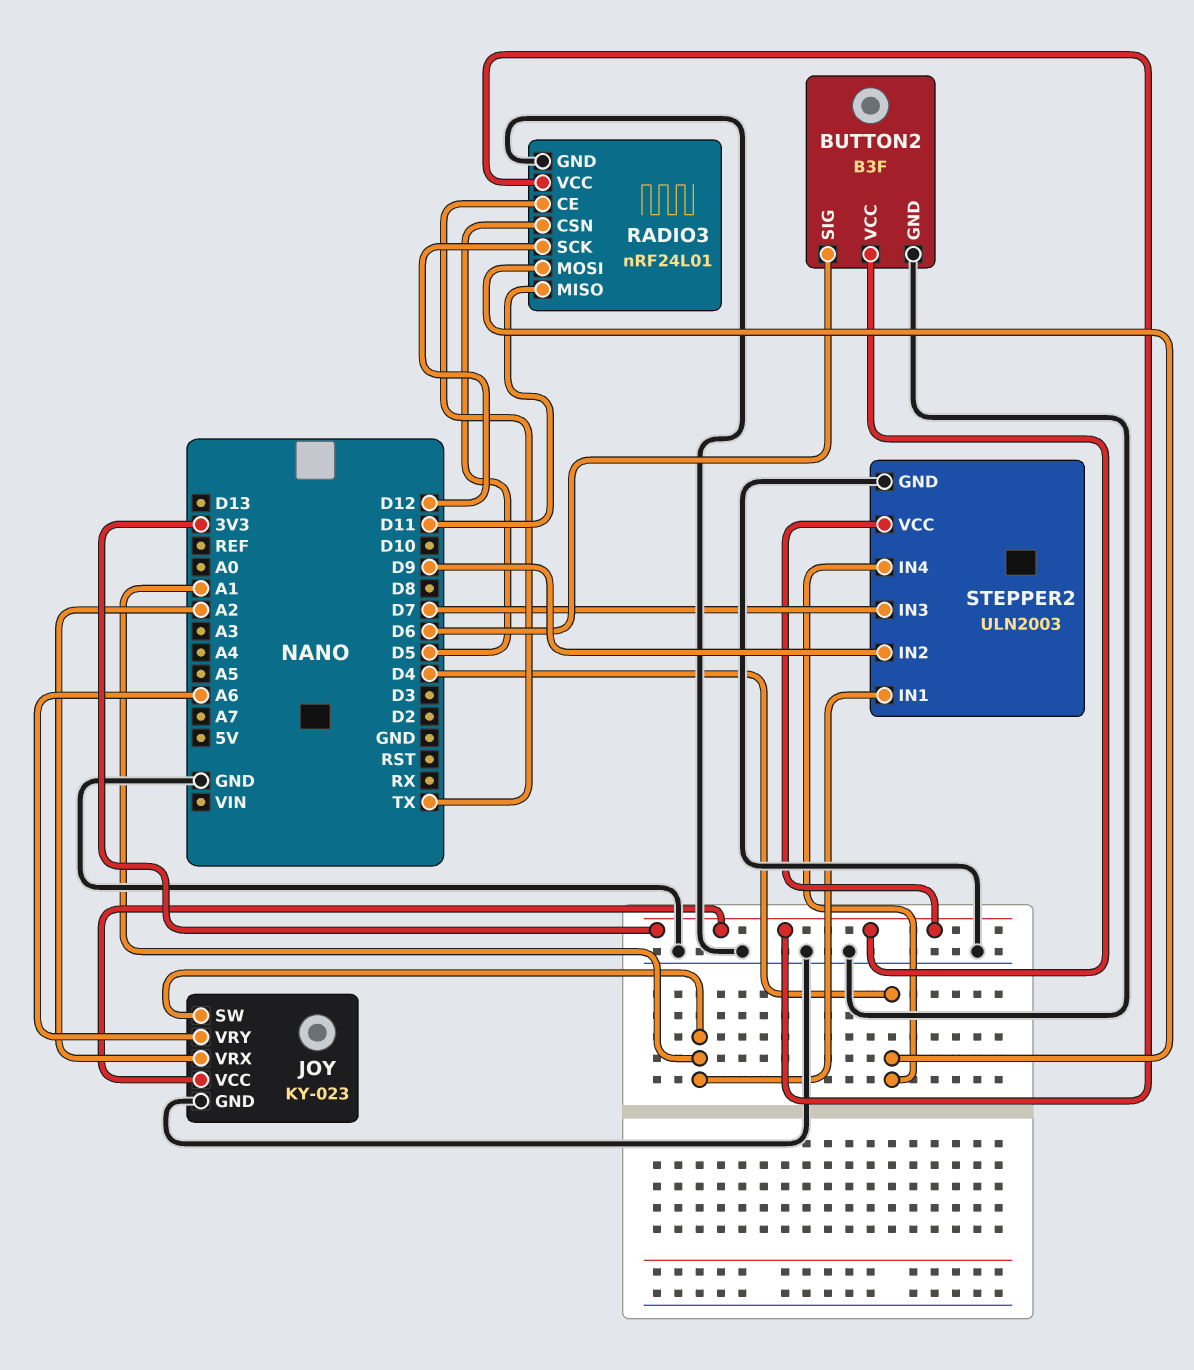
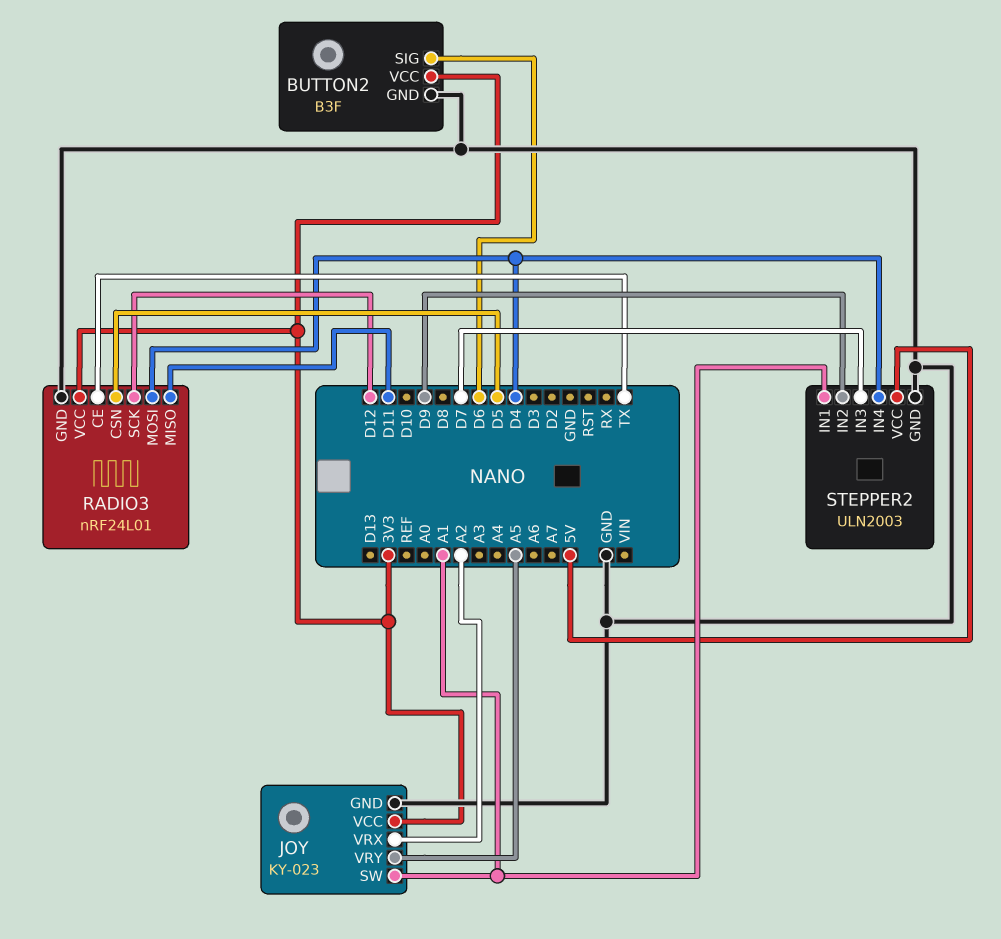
JOY pin VRY: A6 -> A5
STEPPER2 pin VCC: 3V3 -> 5V

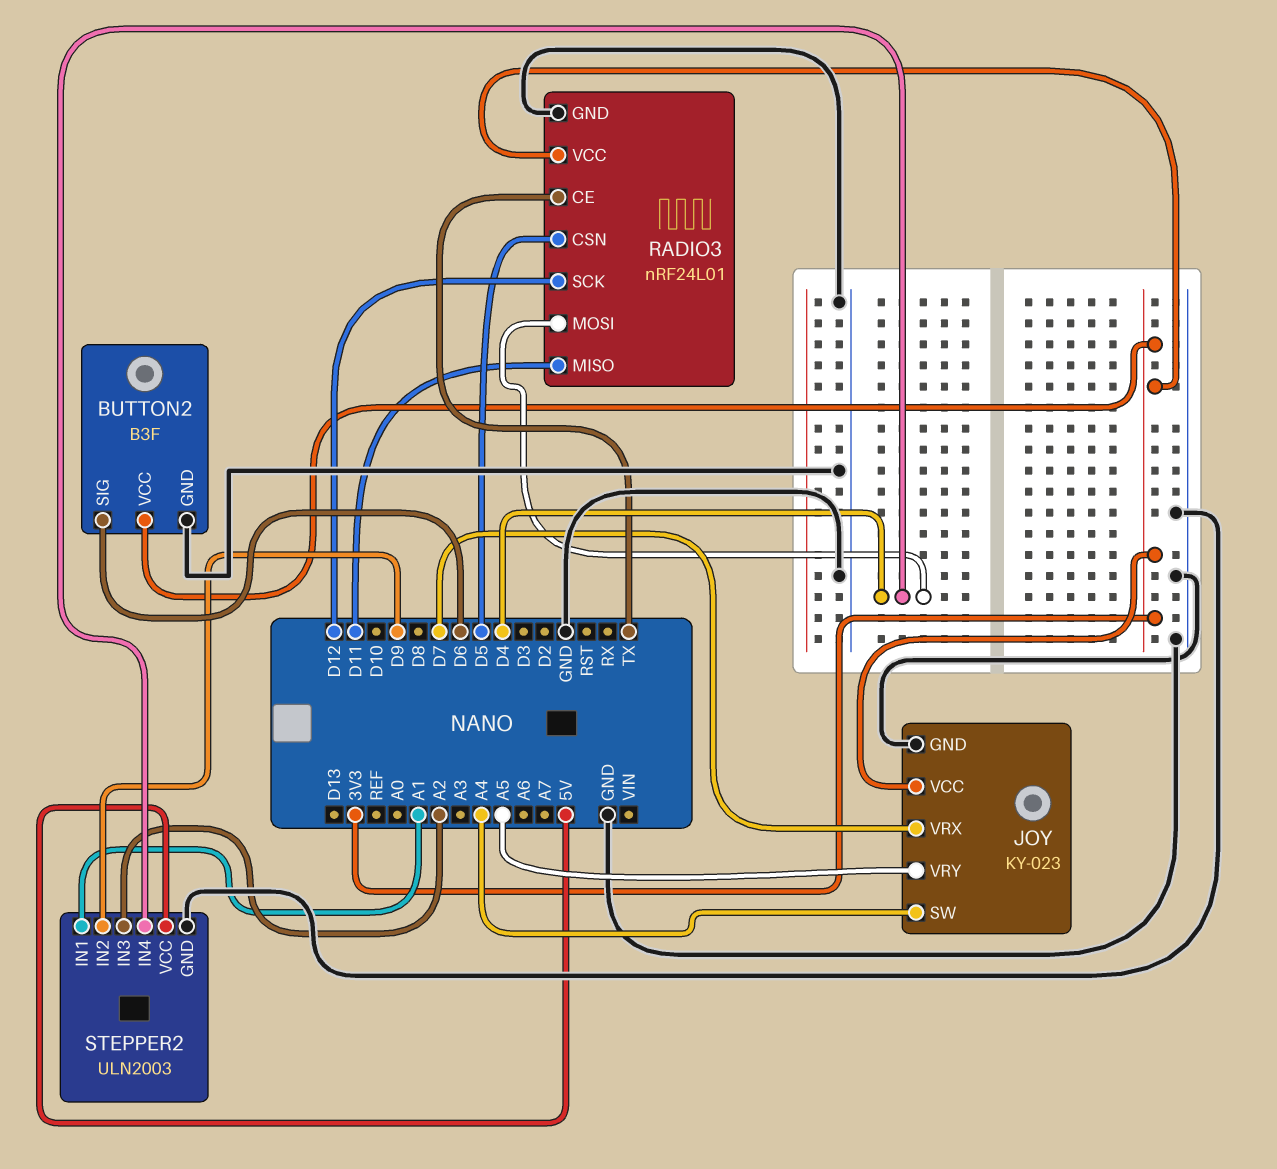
JOY pin SW: A1 -> A4
JOY pin VRX: A2 -> D7
STEPPER2 pin IN3: D7 -> A2

